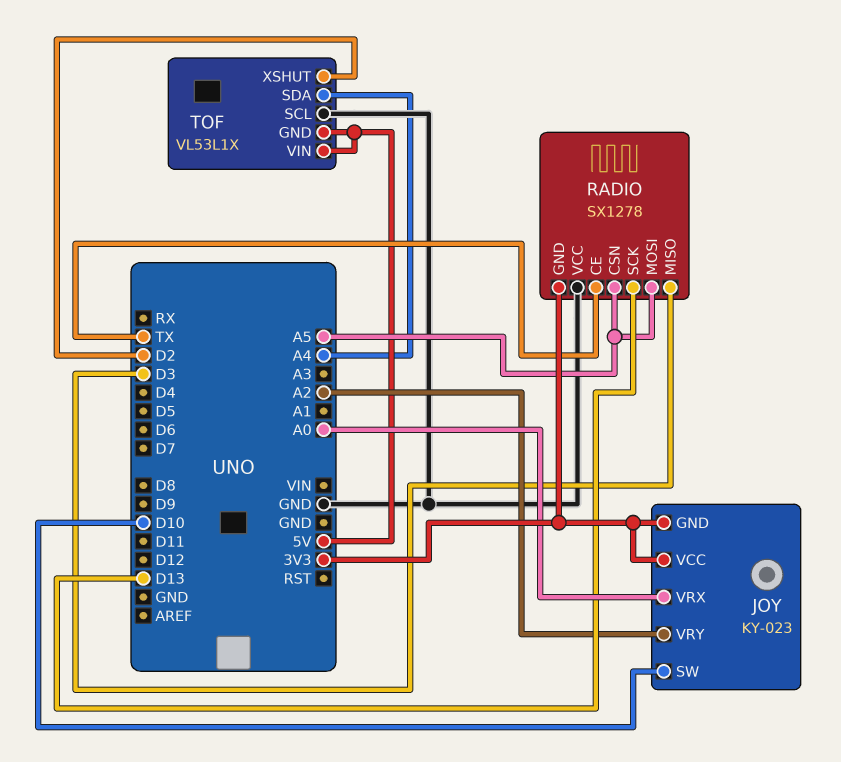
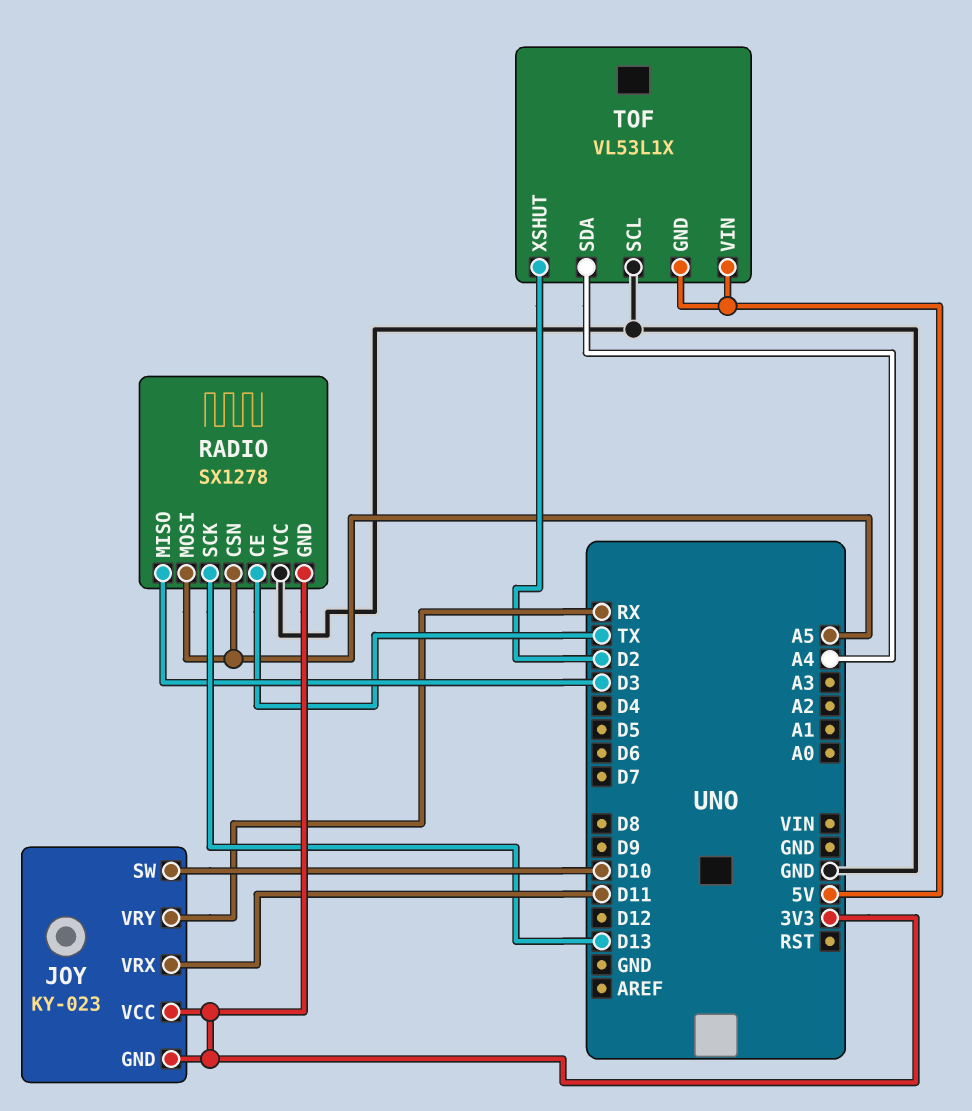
JOY pin VRX: A0 -> D11
JOY pin VRY: A2 -> RX

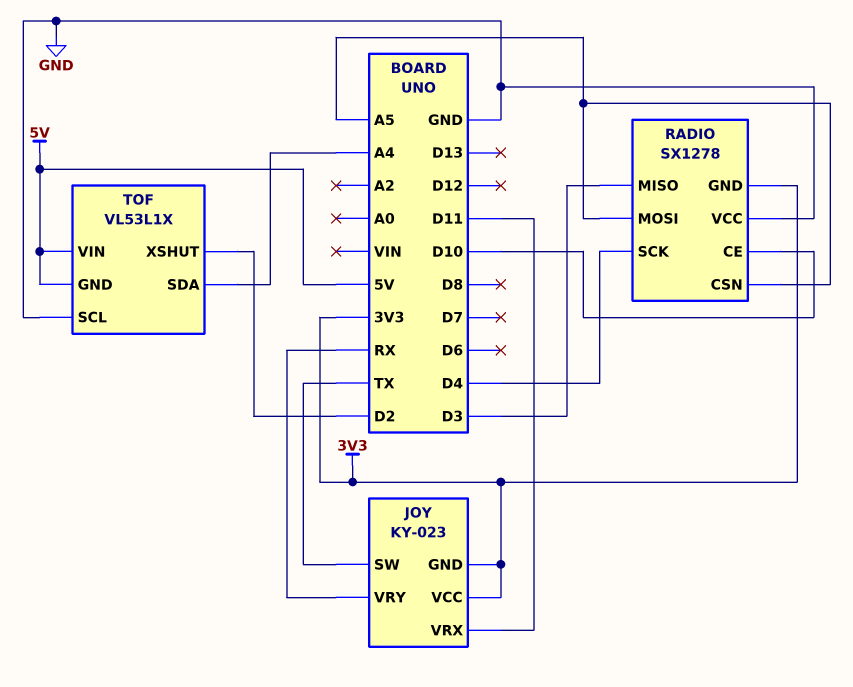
JOY pin SW: D10 -> TX
RADIO pin CE: TX -> D10
RADIO pin SCK: D13 -> D4

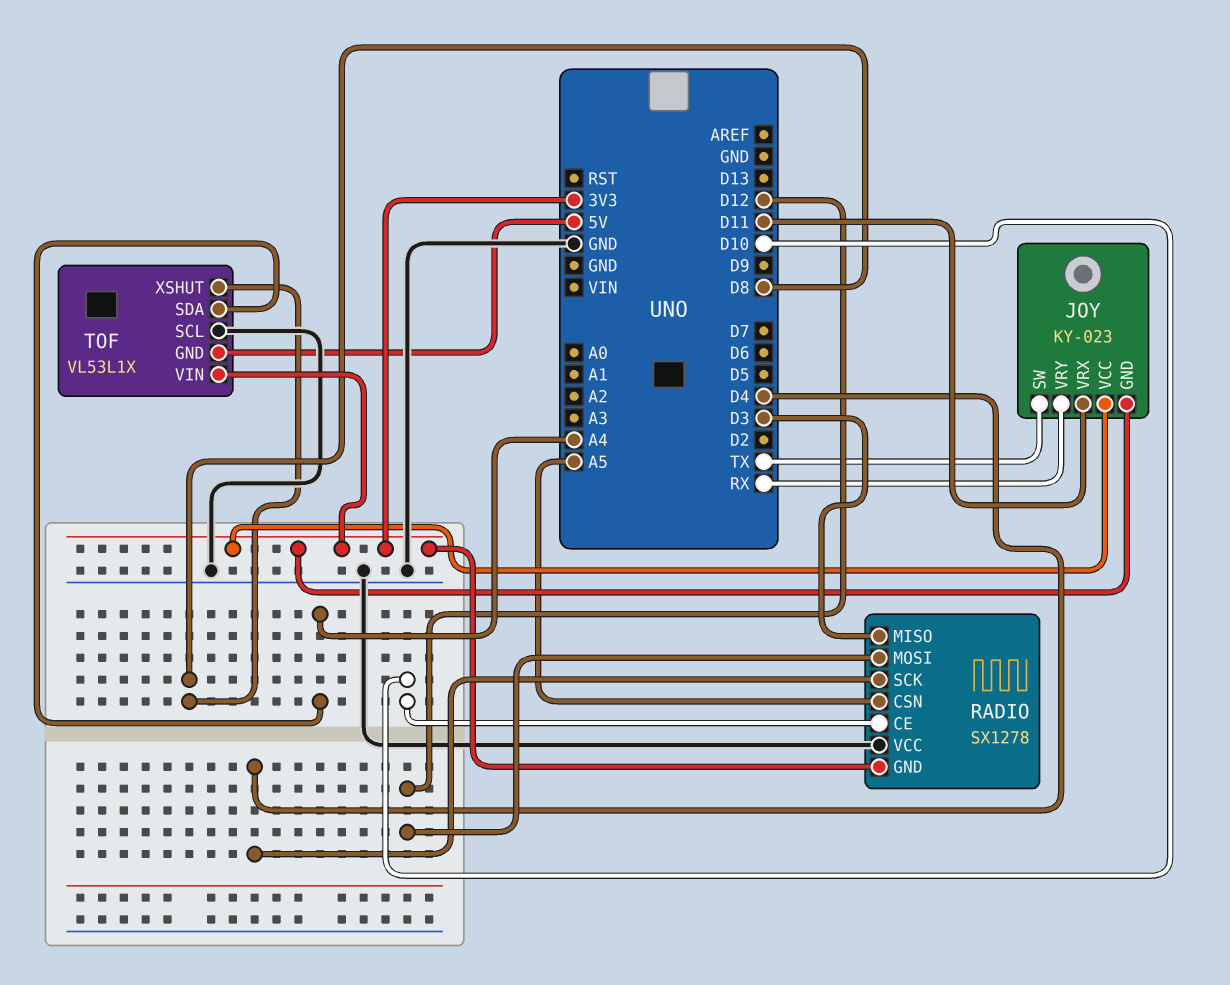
RADIO pin MOSI: A5 -> D12
TOF pin VIN: 5V -> 3V3
TOF pin XSHUT: D2 -> D8

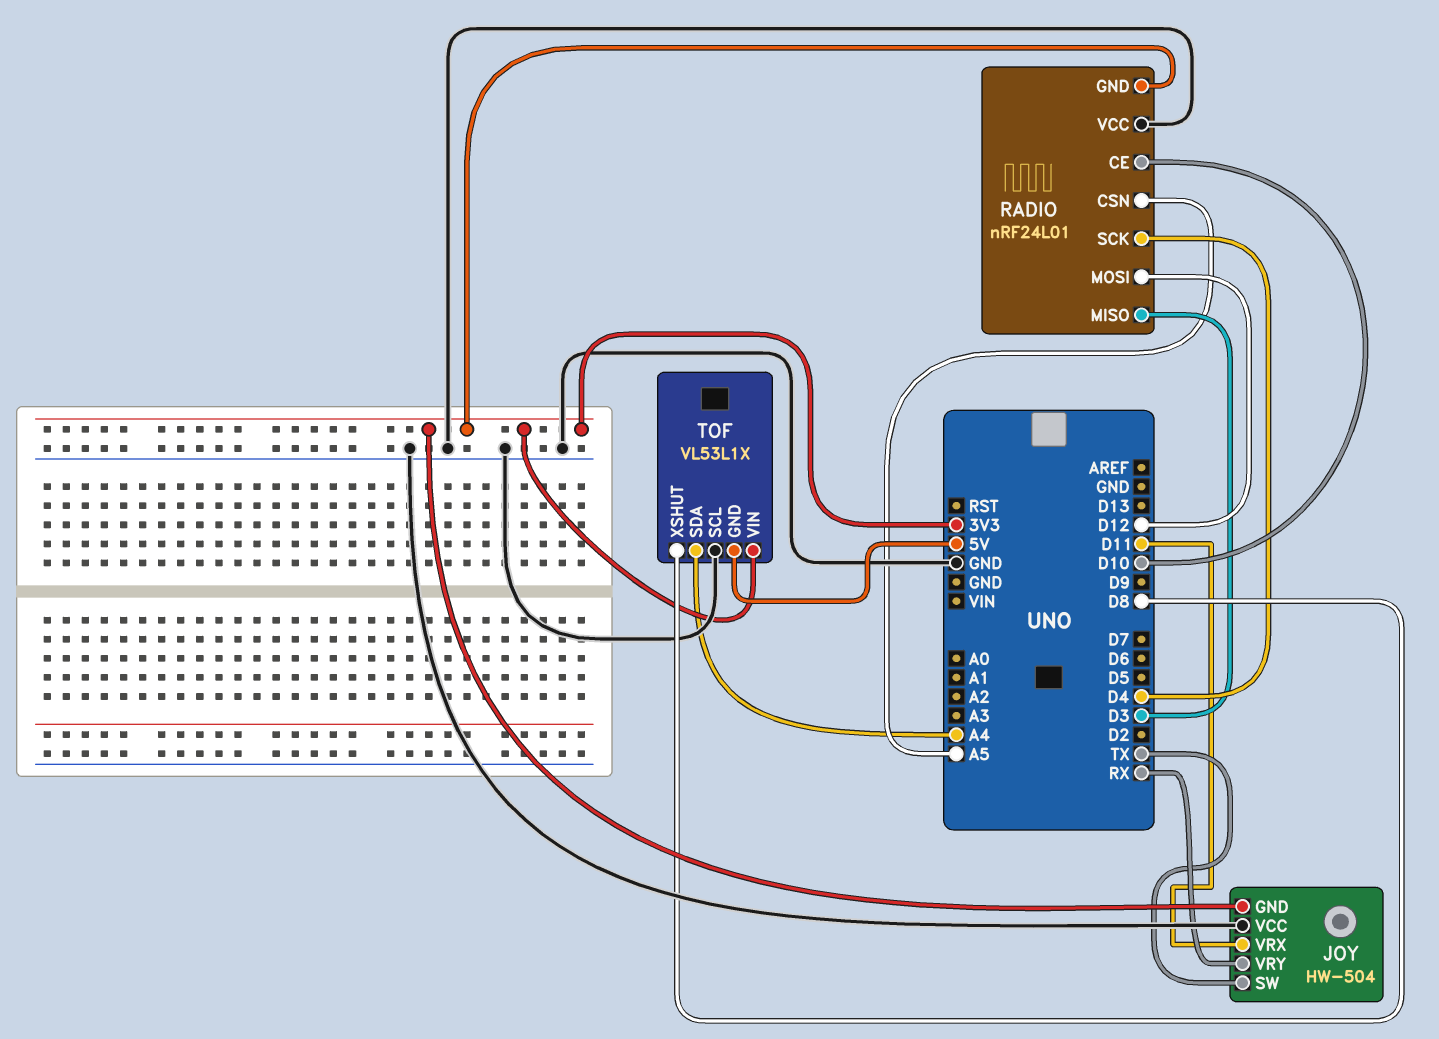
JOY: KY-023 -> HW-504
JOY pin VCC: 3V3 -> GND
RADIO: SX1278 -> nRF24L01

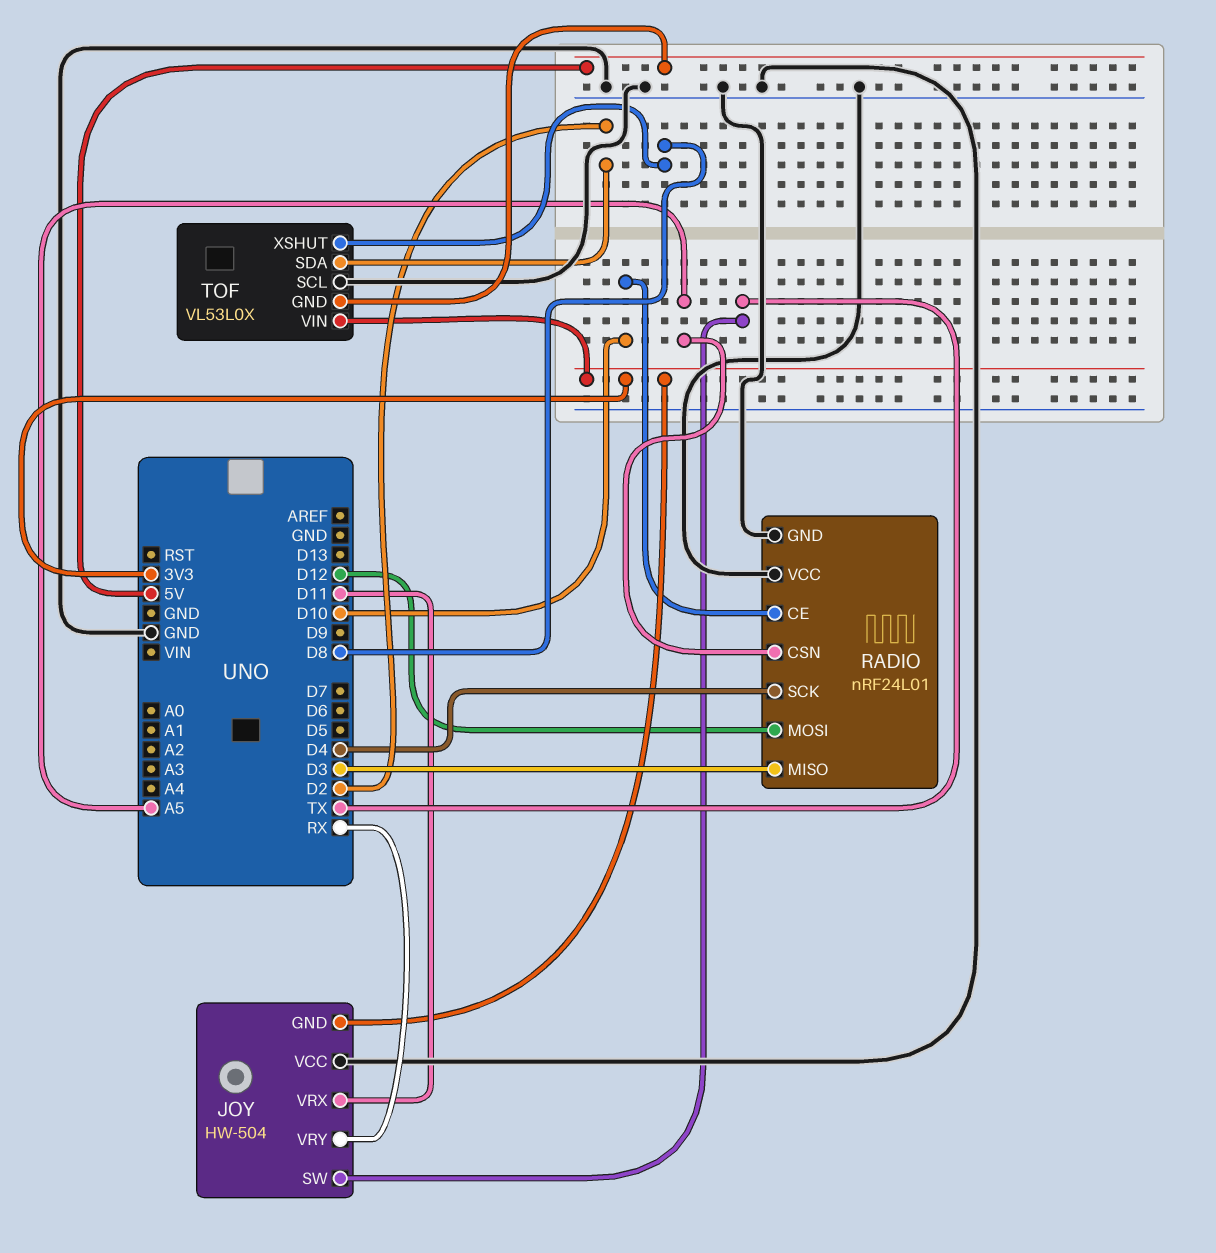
RADIO pin GND: 3V3 -> GND
TOF: VL53L1X -> VL53L0X
TOF pin SDA: A4 -> D2

